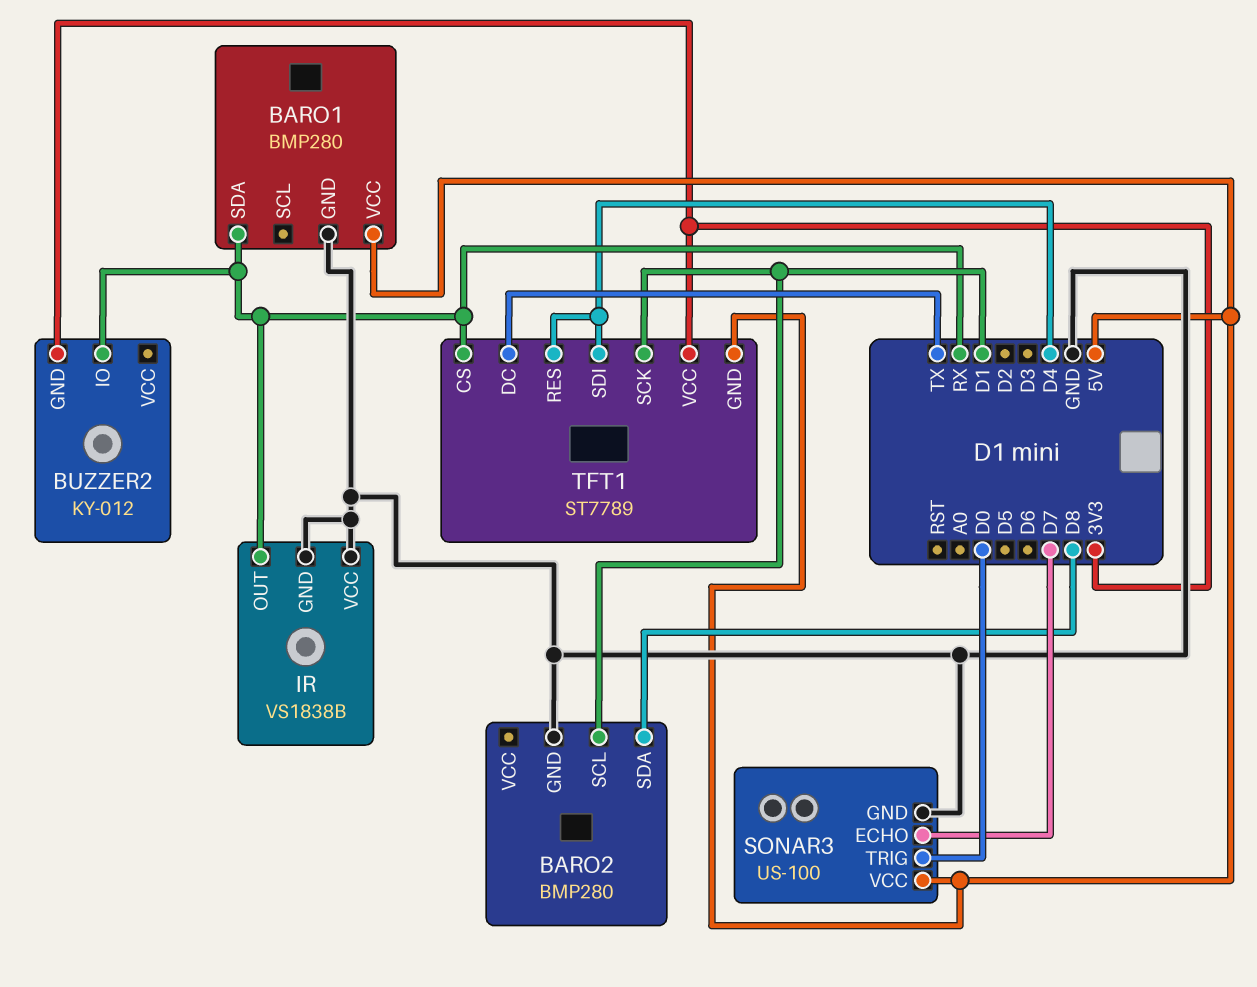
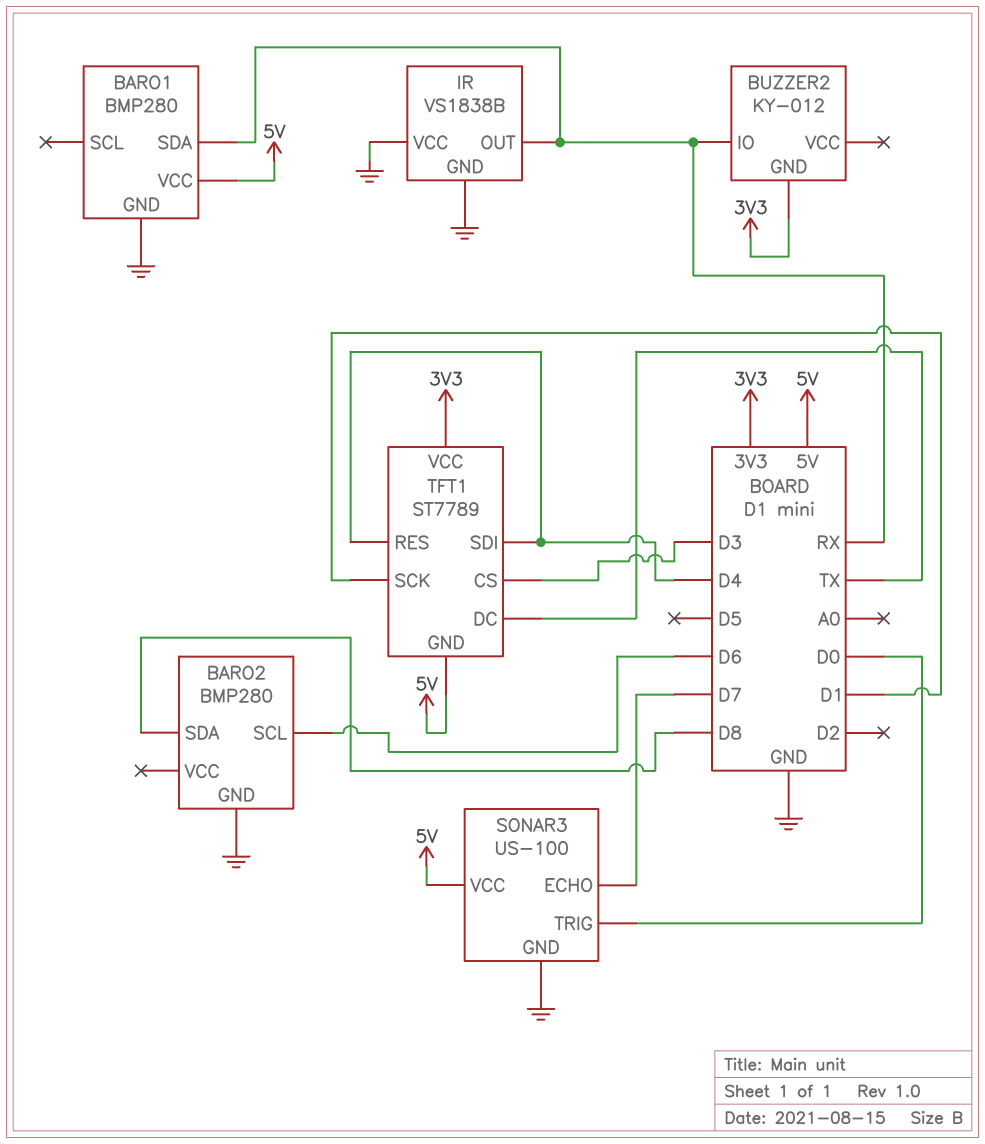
BARO2 pin SCL: D1 -> D6
TFT1 pin CS: RX -> D3

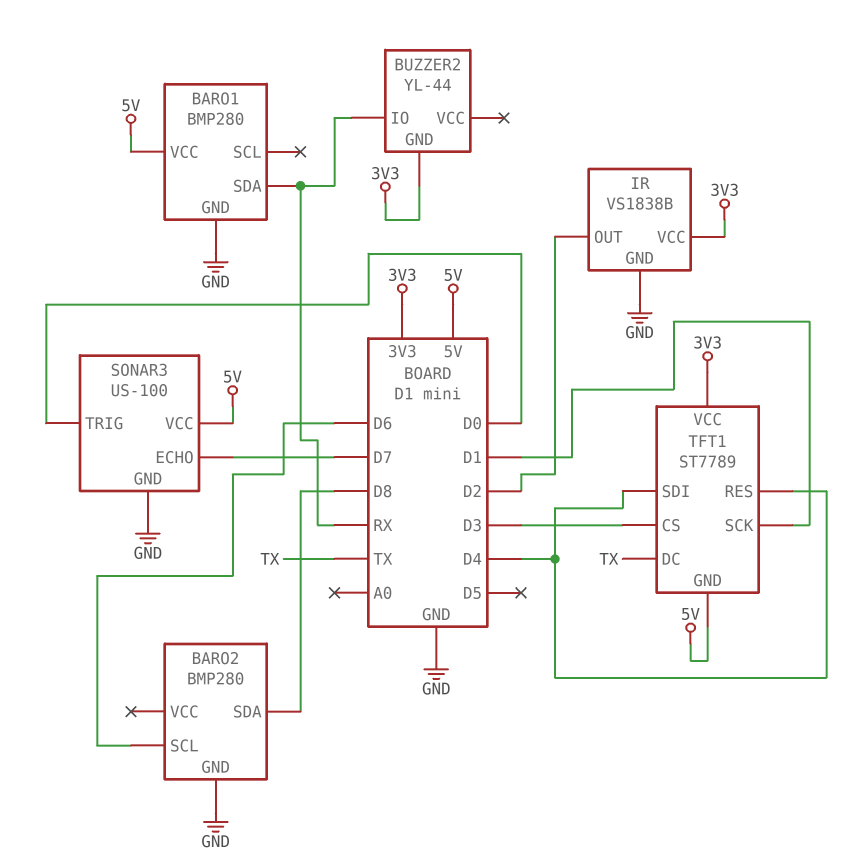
BUZZER2: KY-012 -> YL-44
IR pin OUT: RX -> D2
IR pin VCC: GND -> 3V3

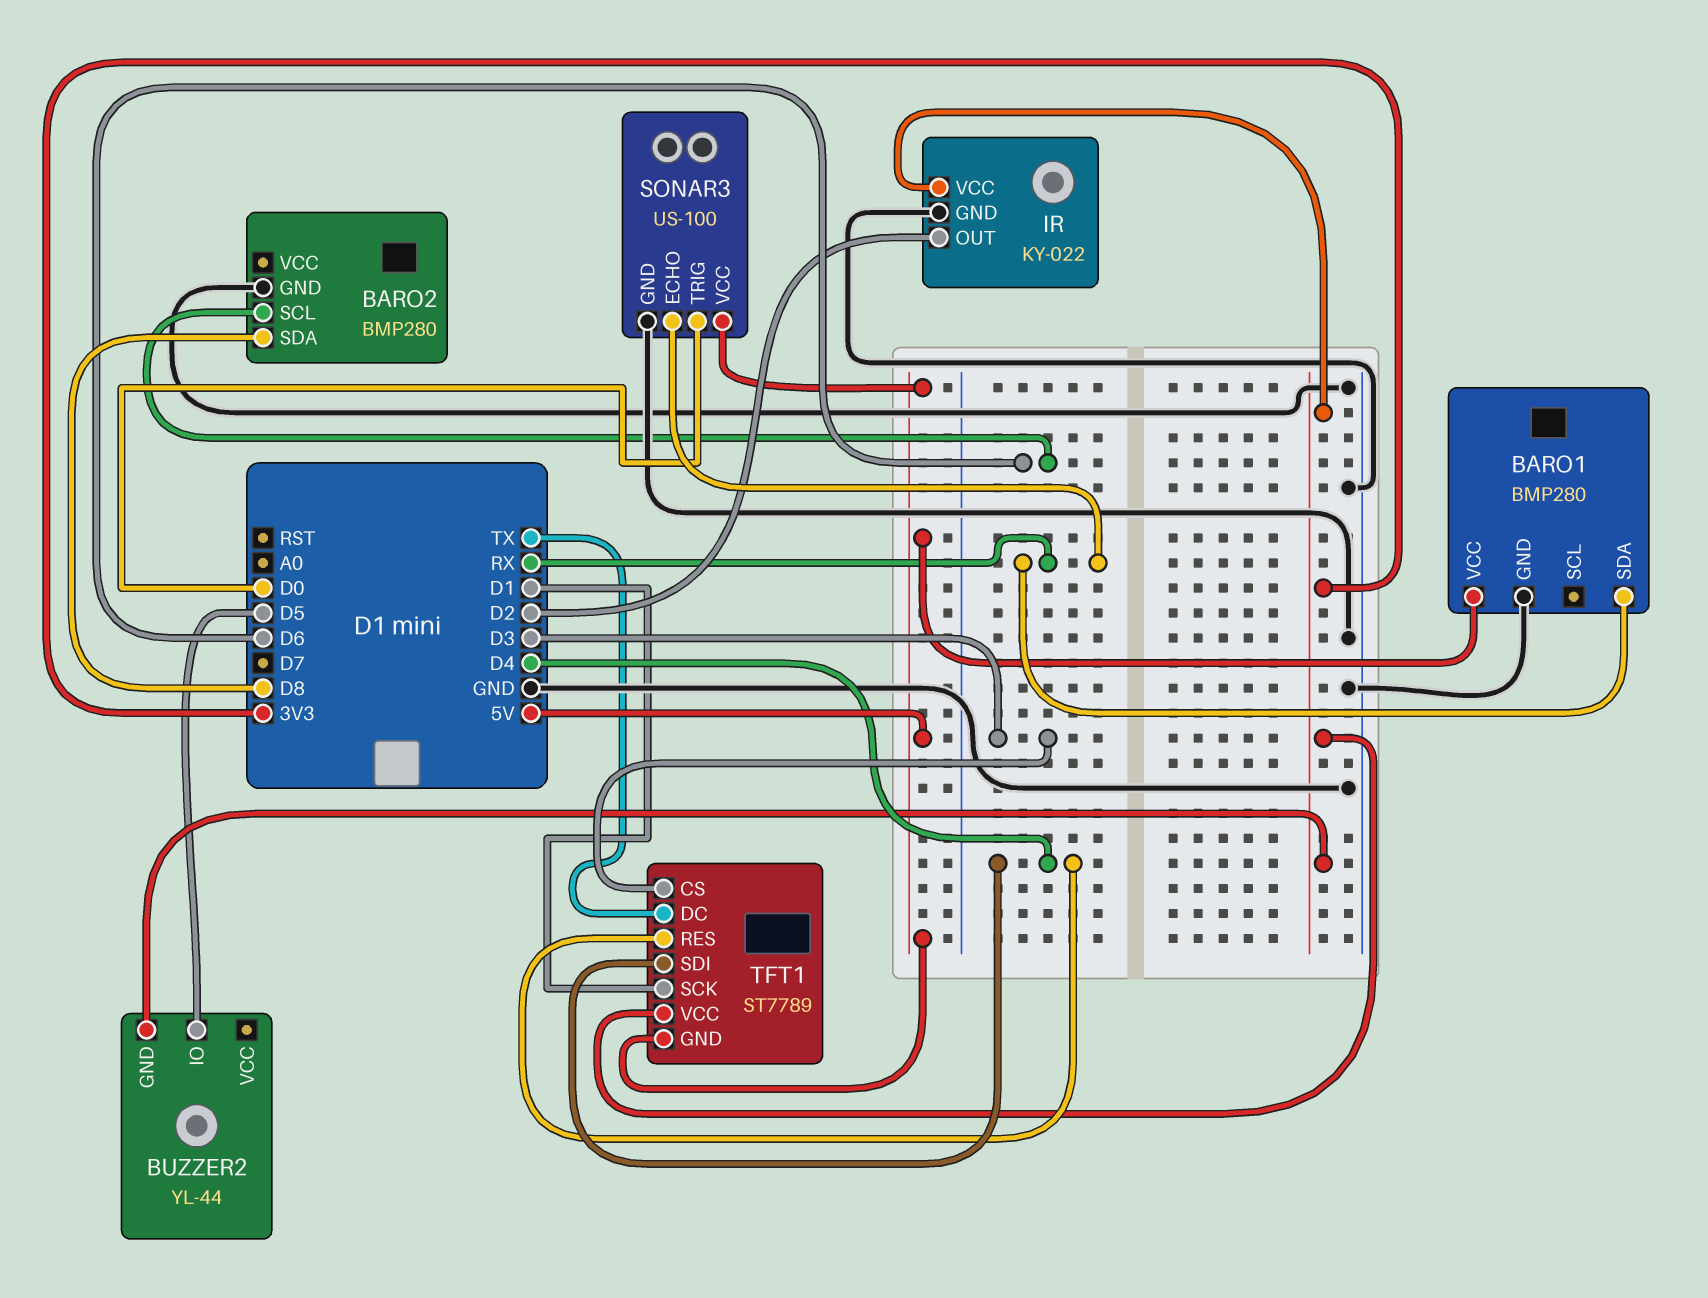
BUZZER2 pin IO: RX -> D5
IR: VS1838B -> KY-022
SONAR3 pin ECHO: D7 -> RX

